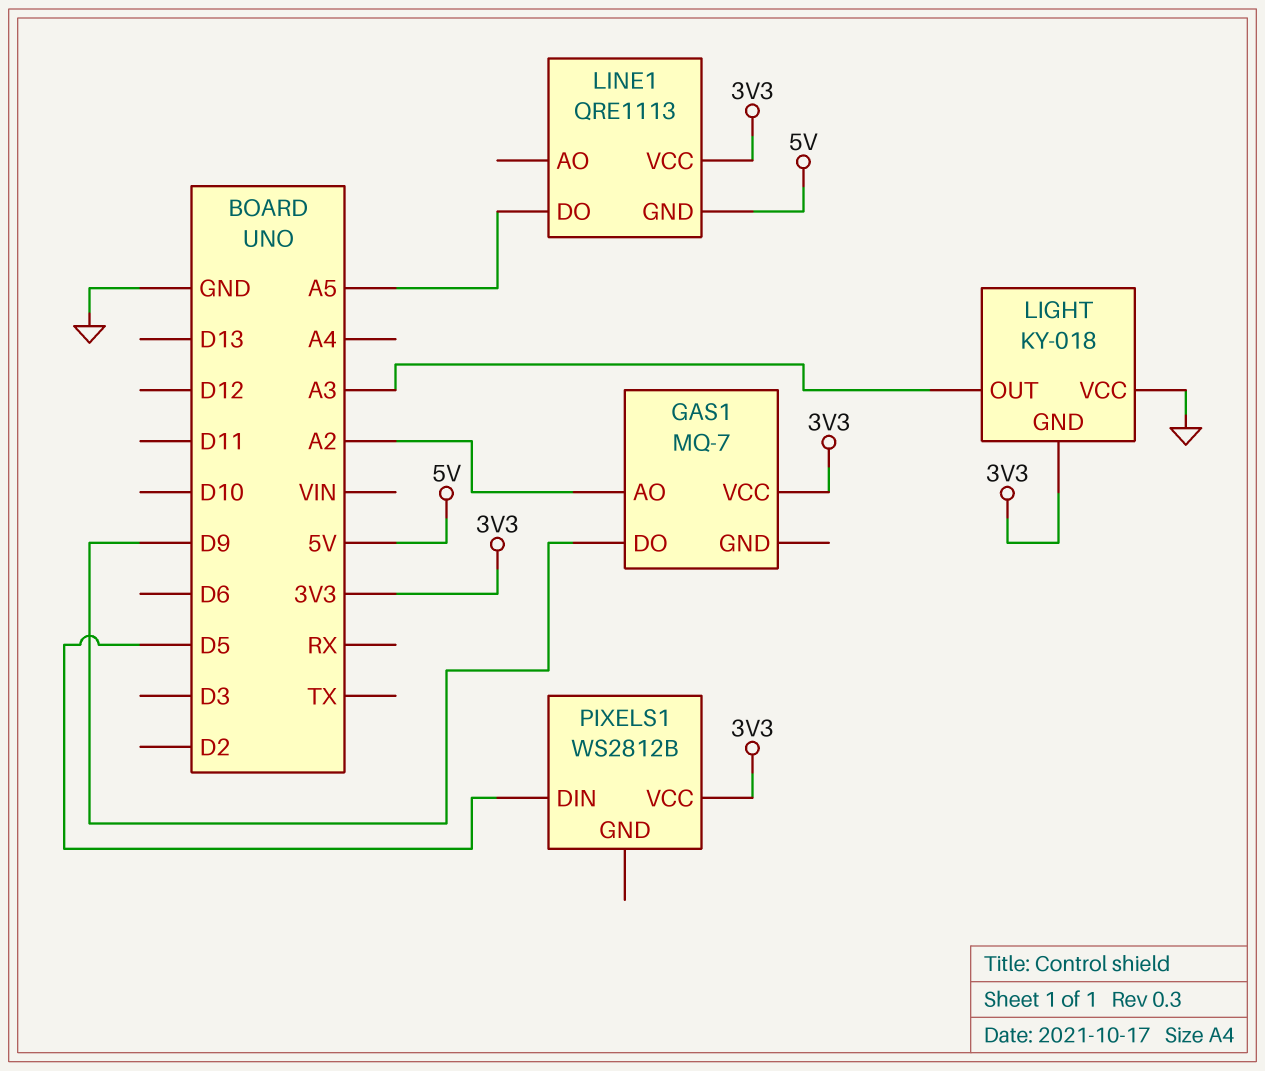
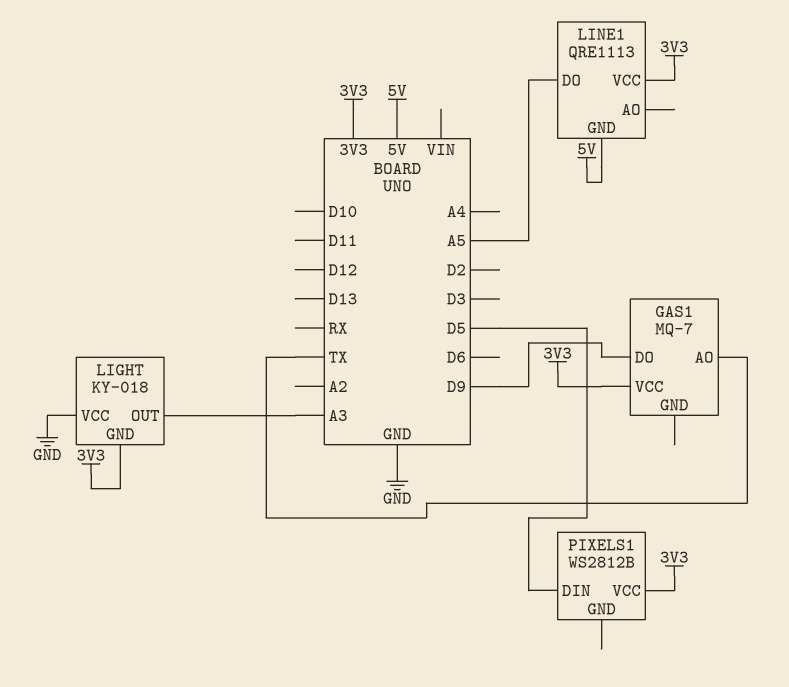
GAS1 pin AO: A2 -> TX

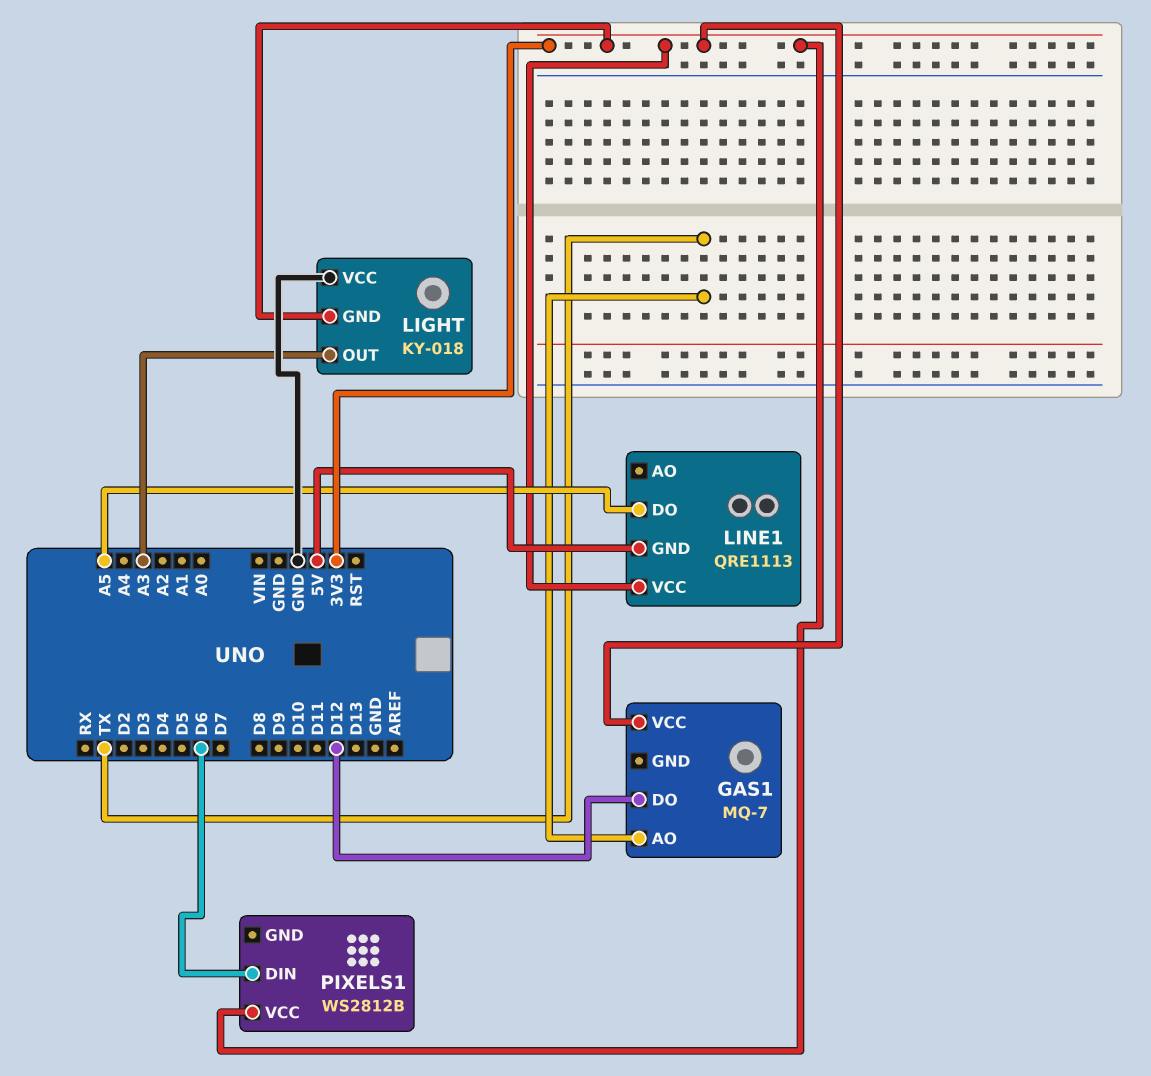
GAS1 pin DO: D9 -> D12
PIXELS1 pin DIN: D5 -> D6

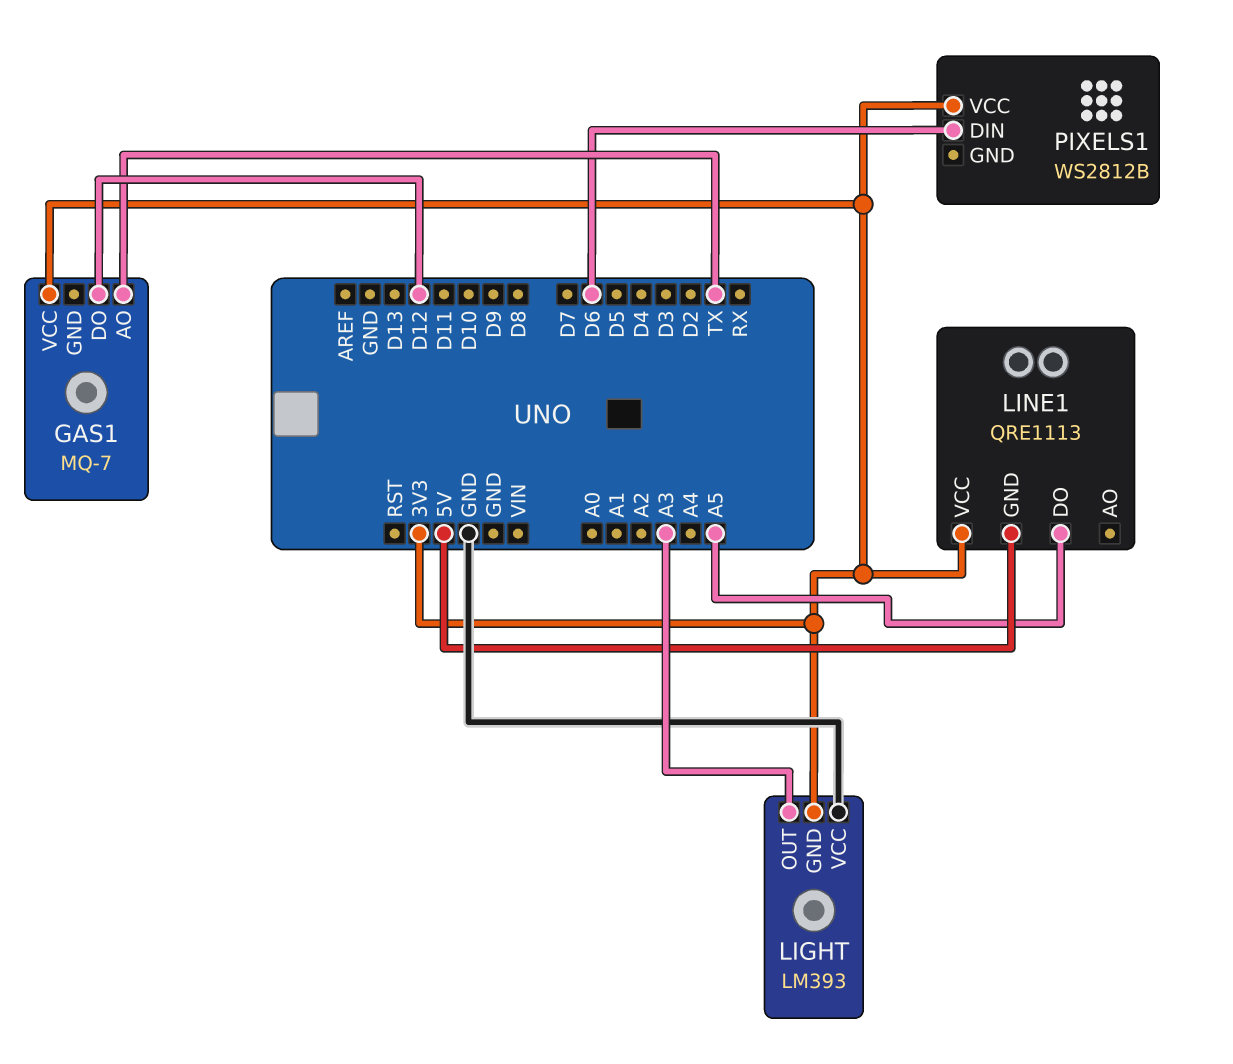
LIGHT: KY-018 -> LM393

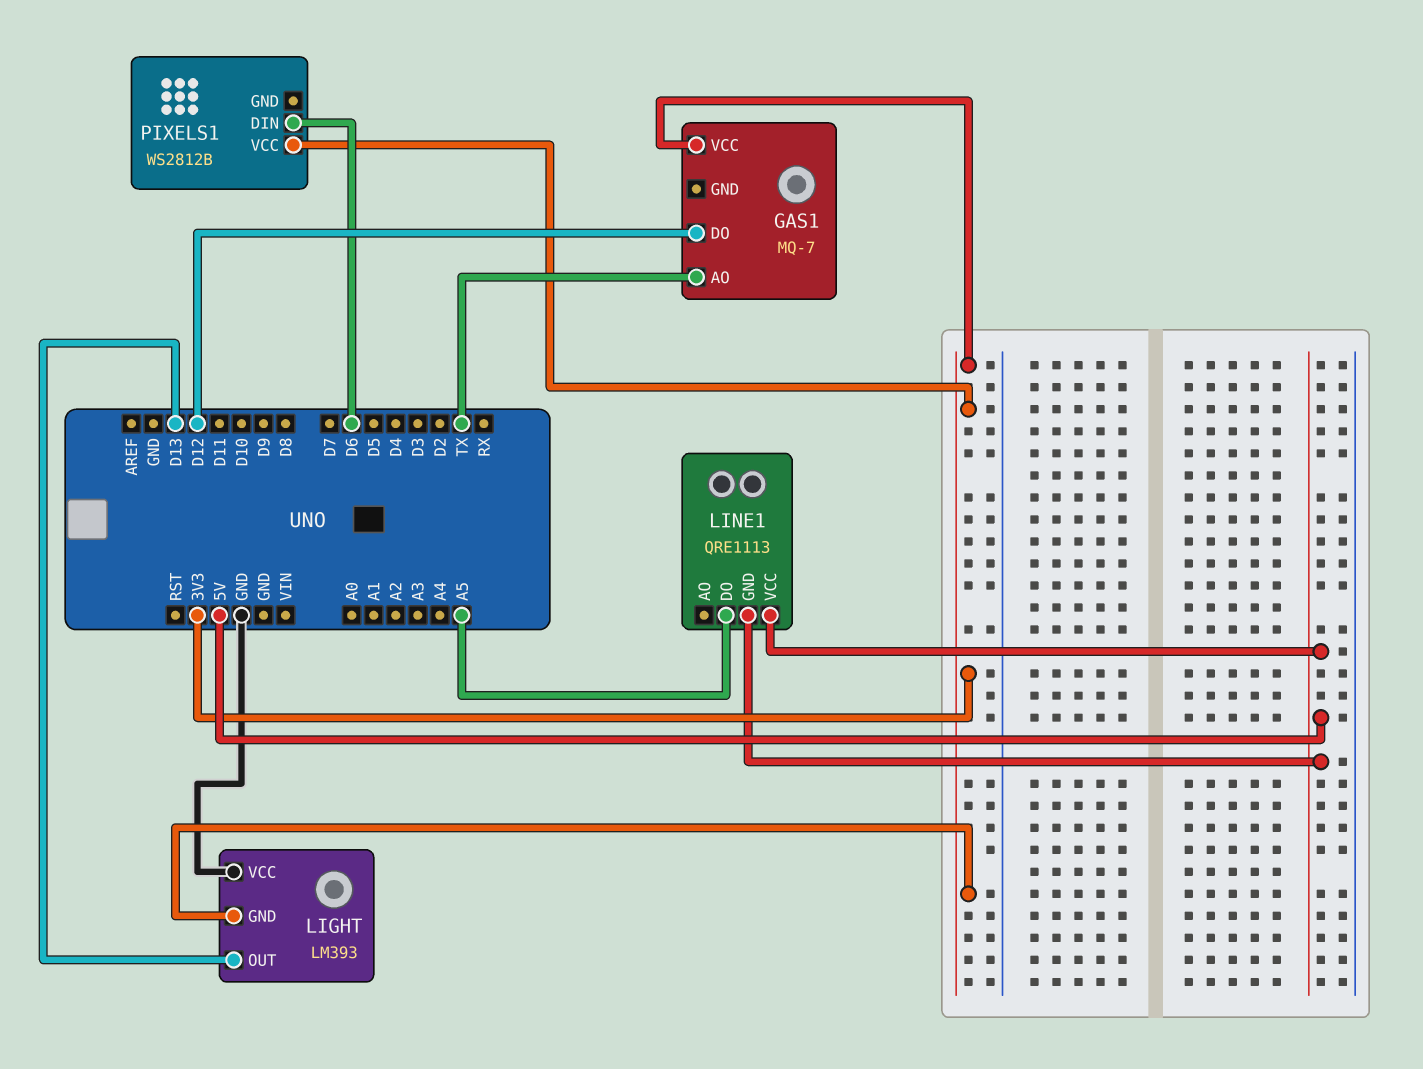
LIGHT pin OUT: A3 -> D13
LINE1 pin VCC: 3V3 -> 5V

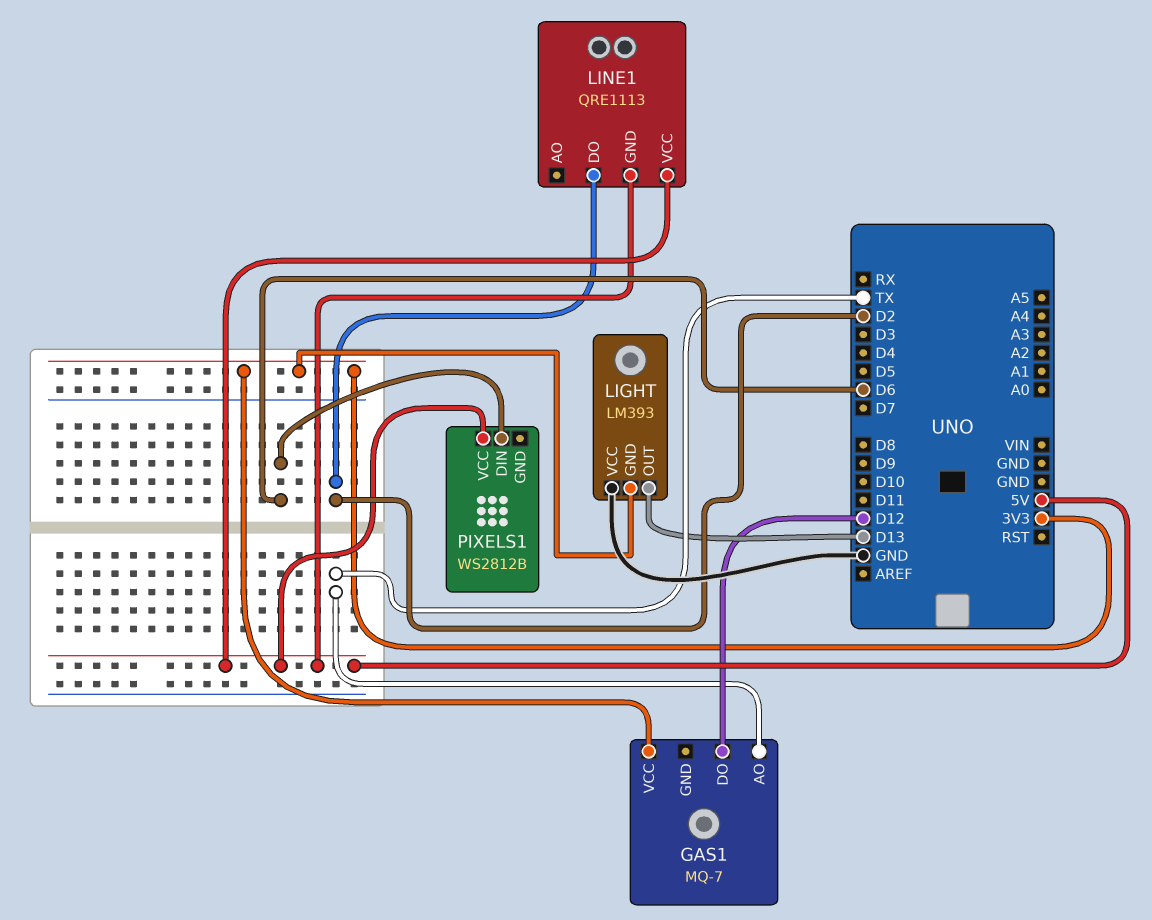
LINE1 pin DO: A5 -> D2
PIXELS1 pin VCC: 3V3 -> 5V

